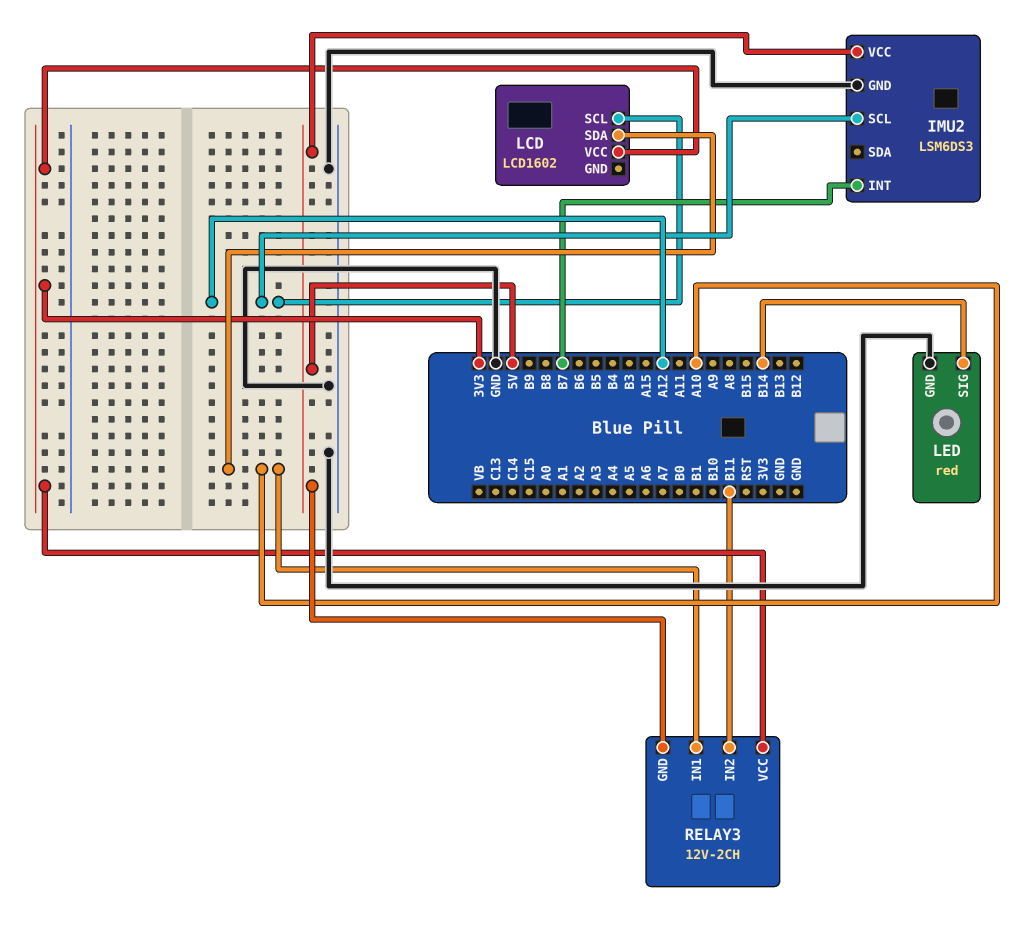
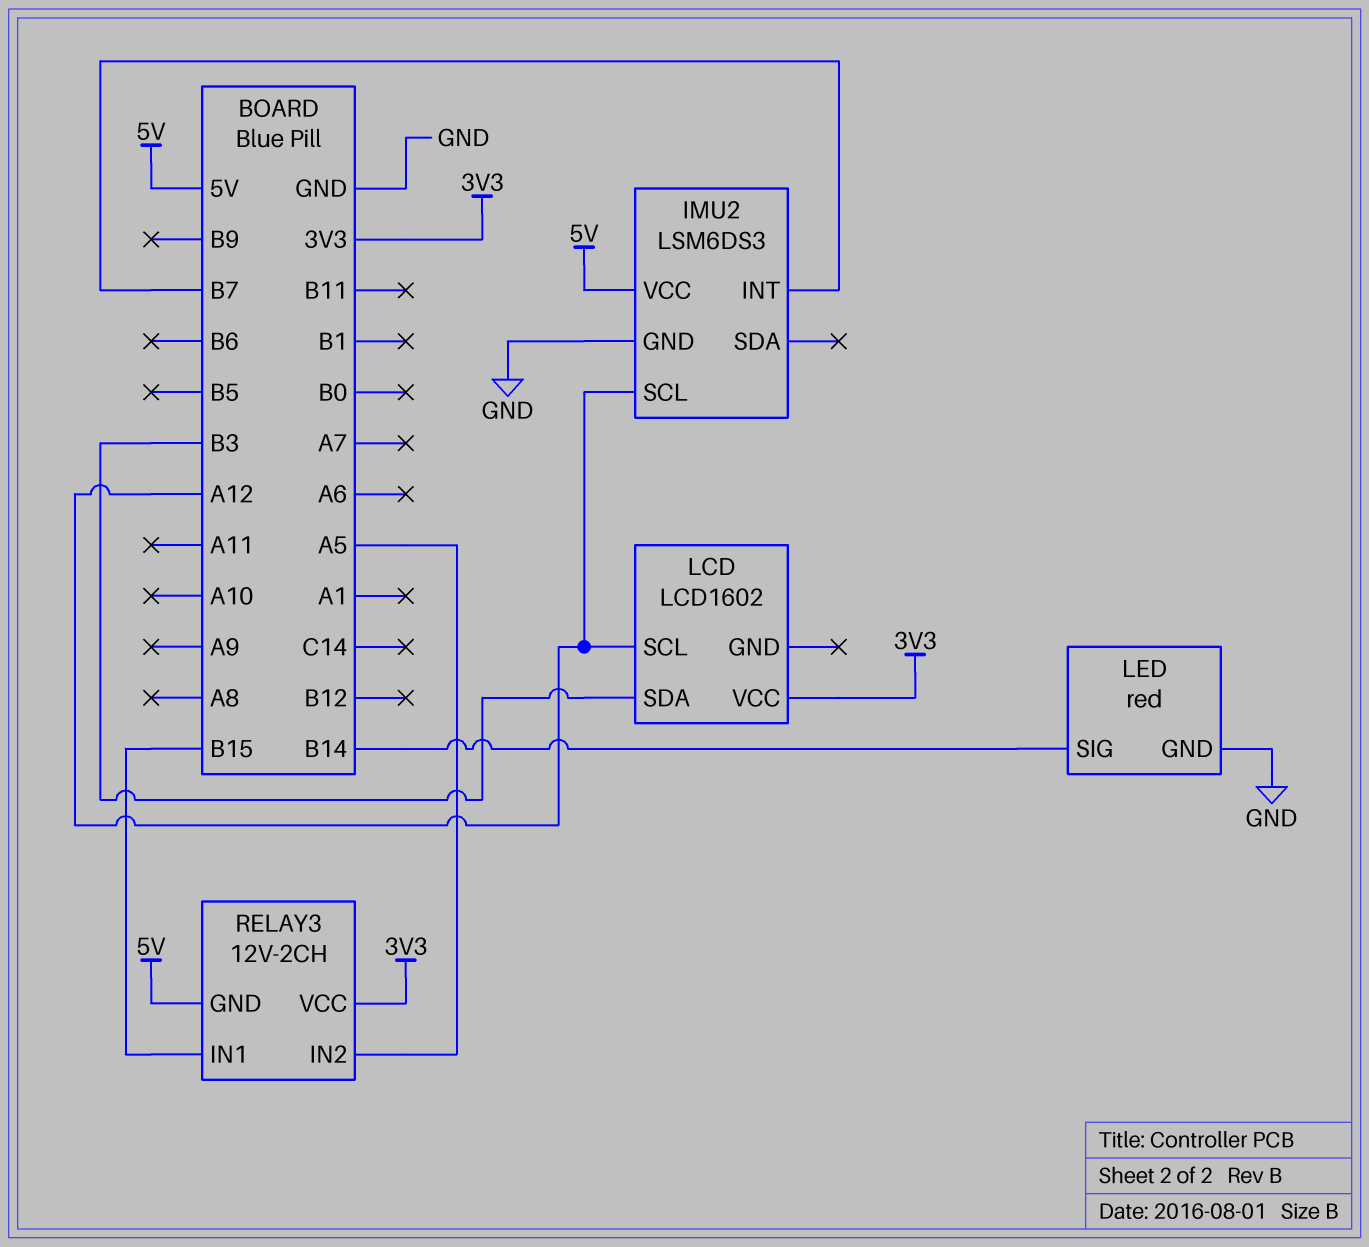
LCD pin SDA: A10 -> B3
RELAY3 pin IN1: A10 -> B15
RELAY3 pin IN2: B11 -> A5

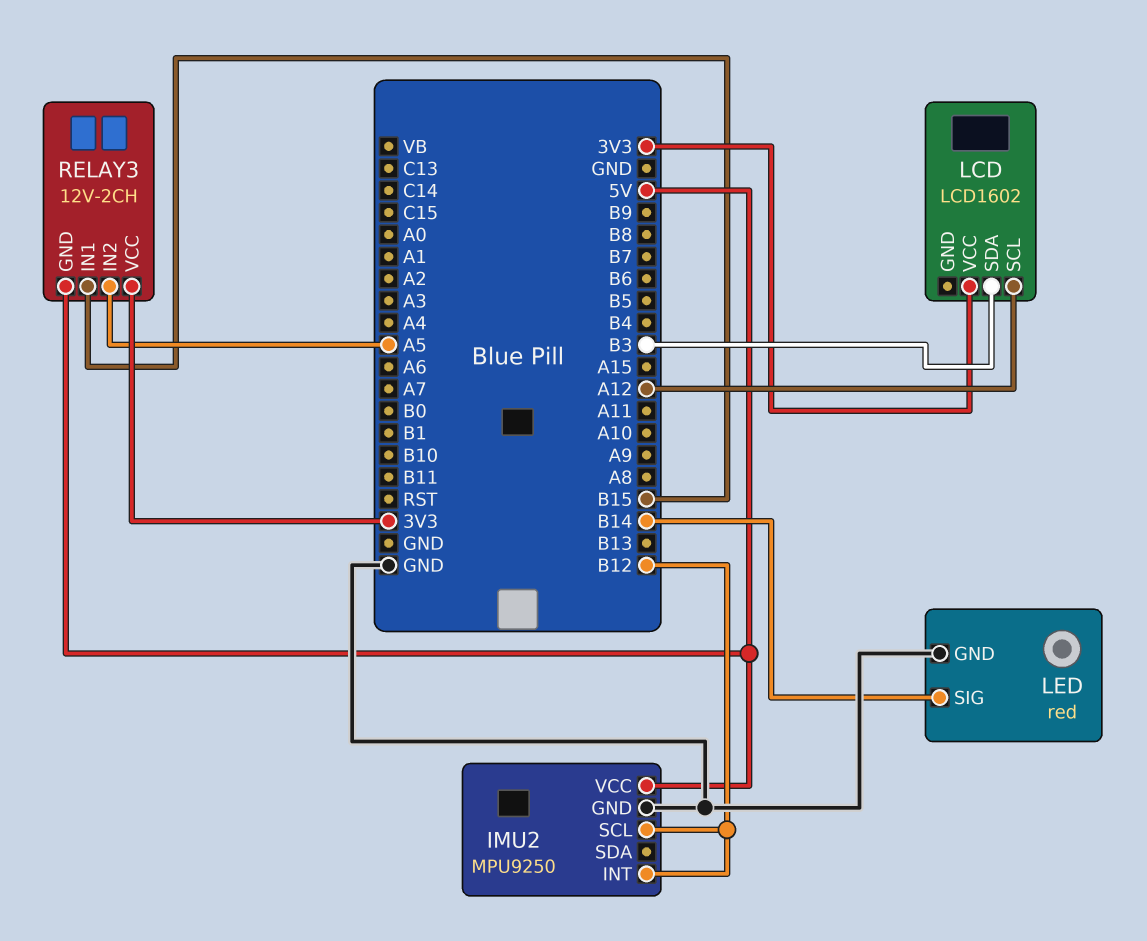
IMU2: LSM6DS3 -> MPU9250
IMU2 pin INT: B7 -> B12
IMU2 pin SCL: A12 -> B12

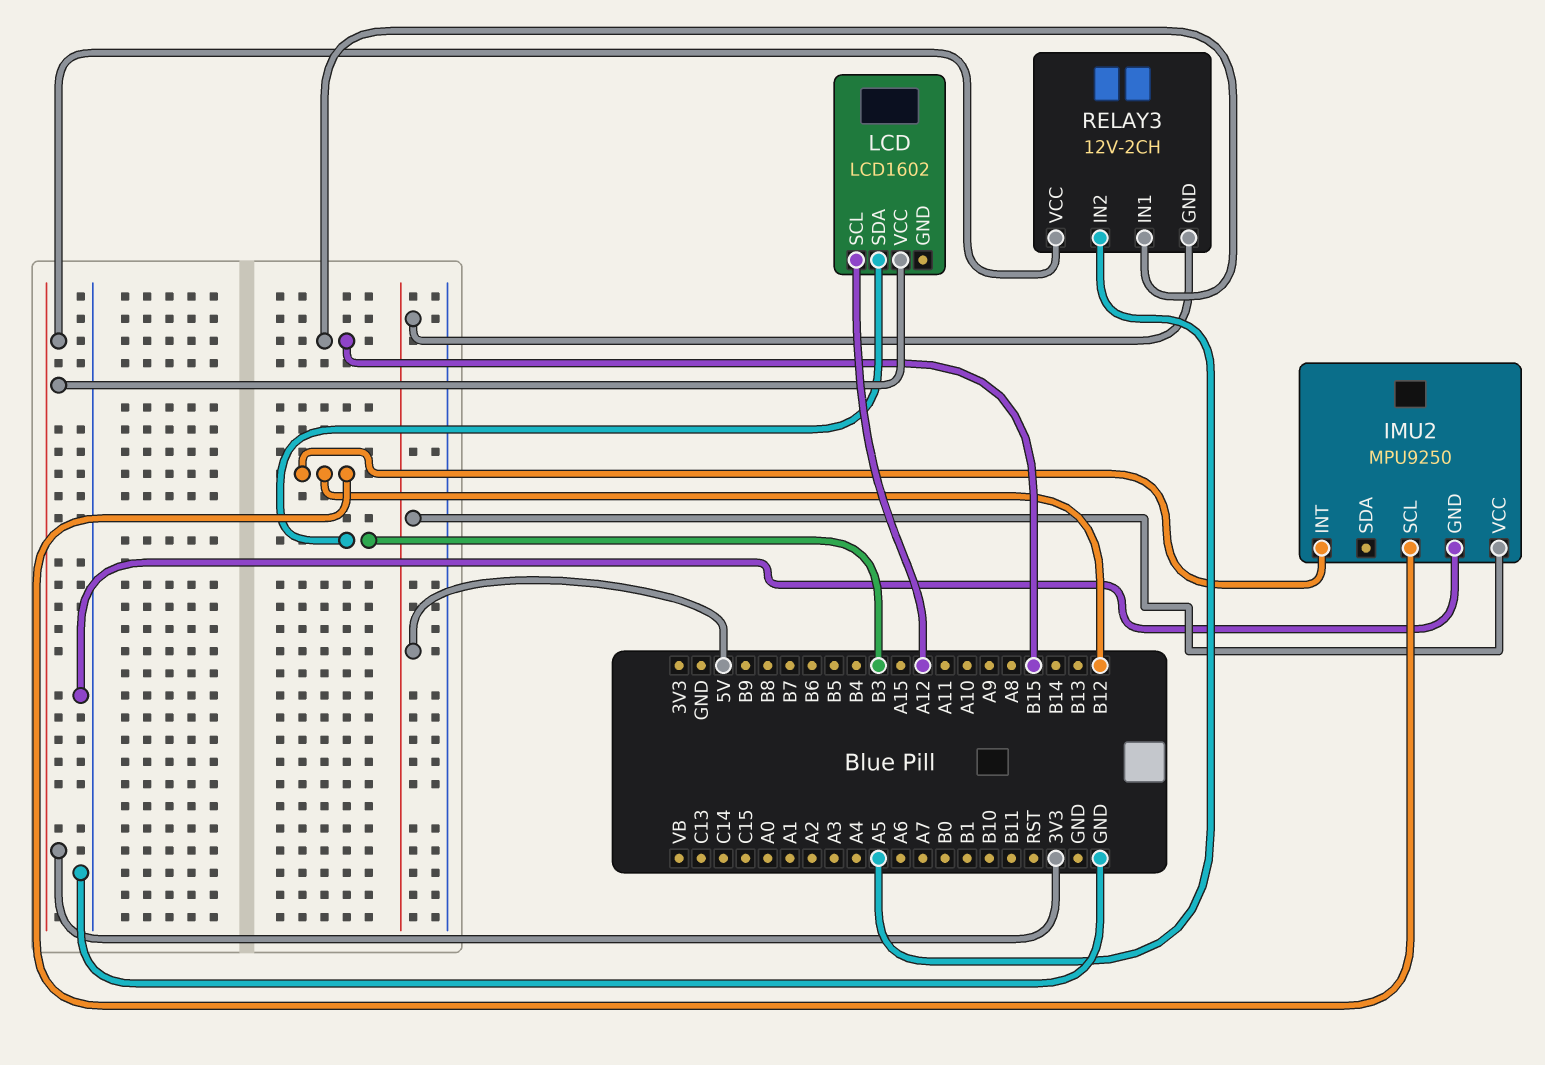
LED: red -> none
LED pin GND: GND -> none
LED pin SIG: B14 -> none

